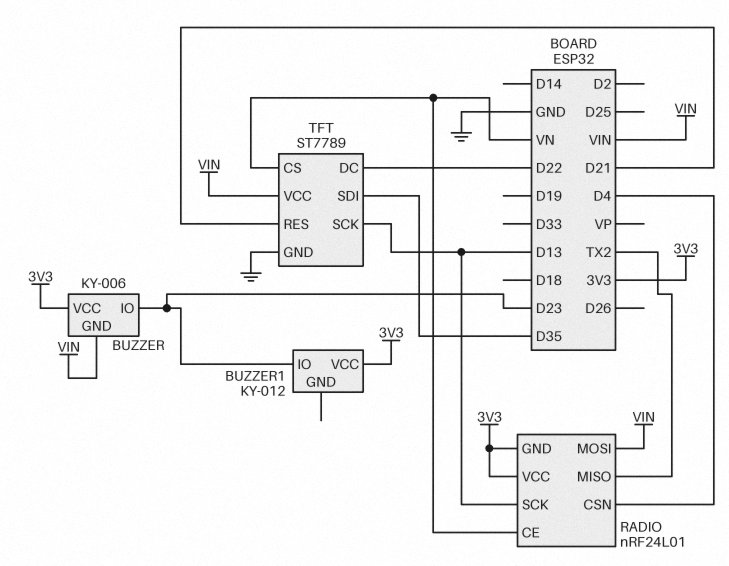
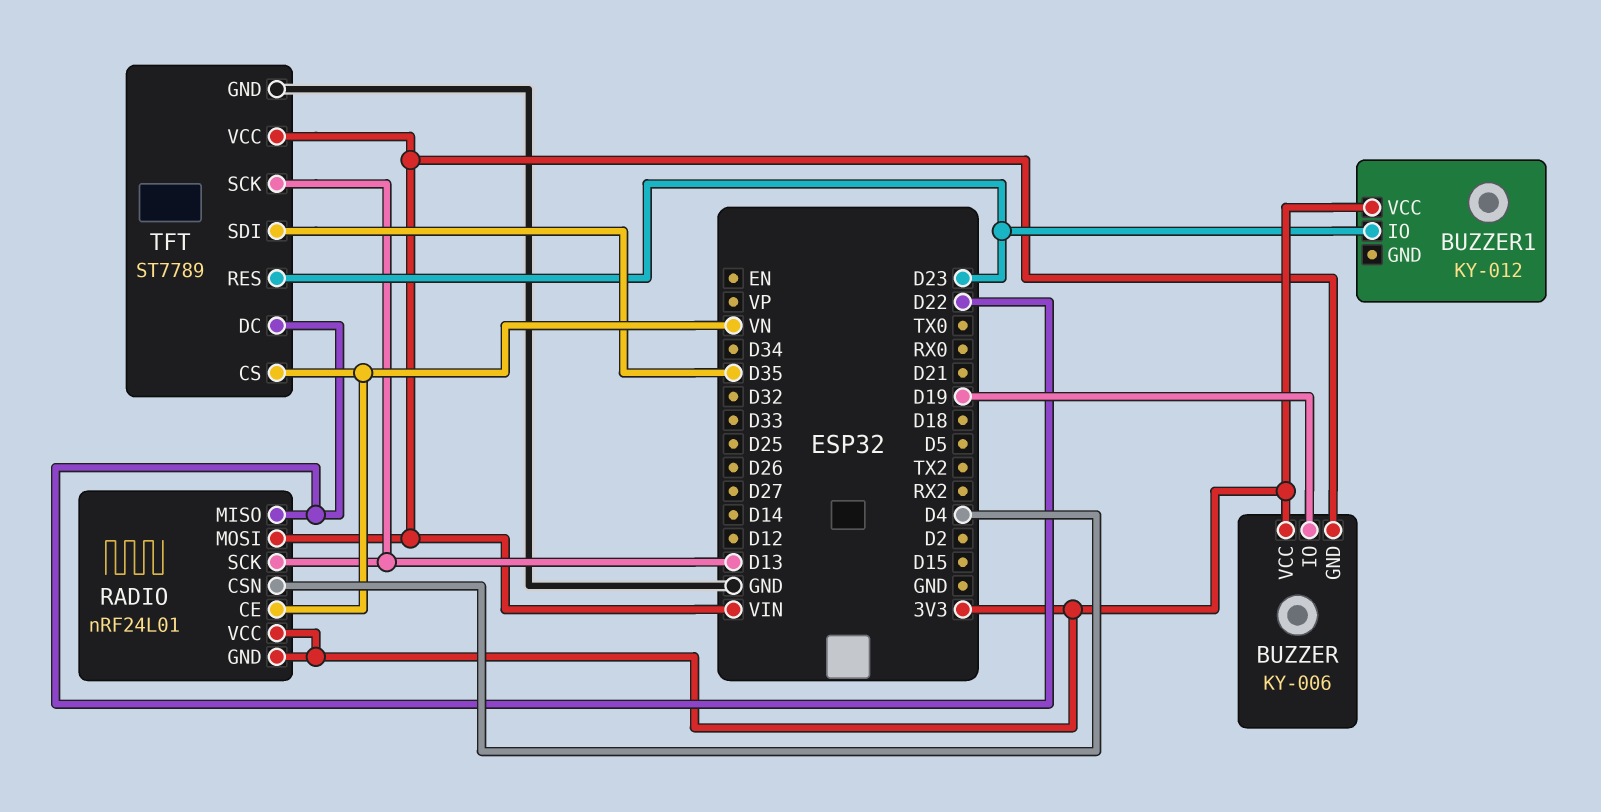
BUZZER pin IO: D23 -> D19
RADIO pin MISO: TX2 -> D22
TFT pin RES: D21 -> D23

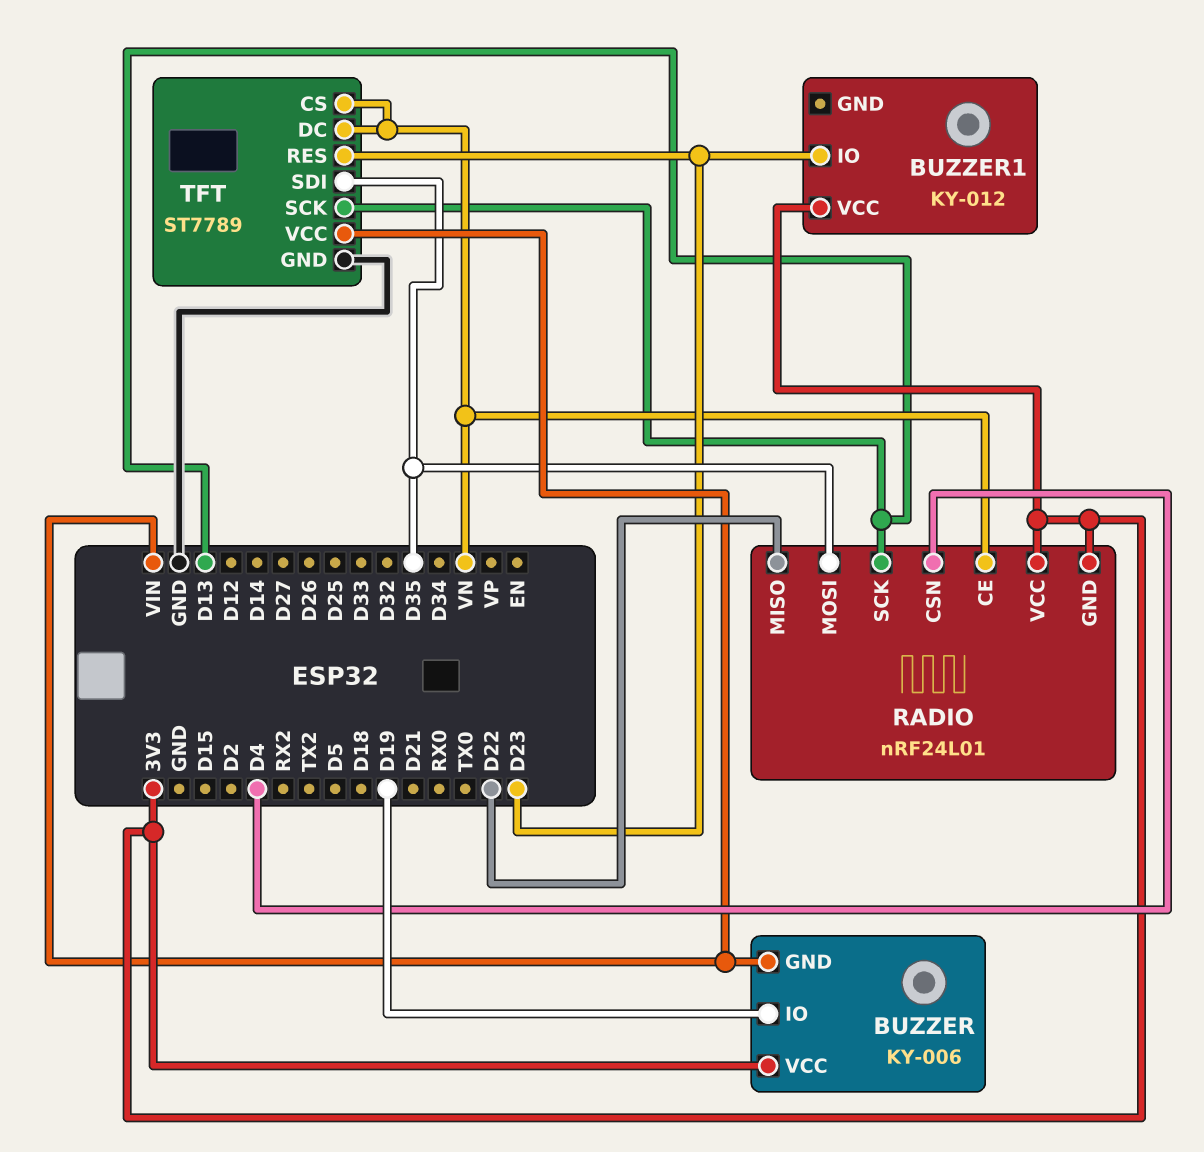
RADIO pin MOSI: VIN -> D35
TFT pin DC: D22 -> VN

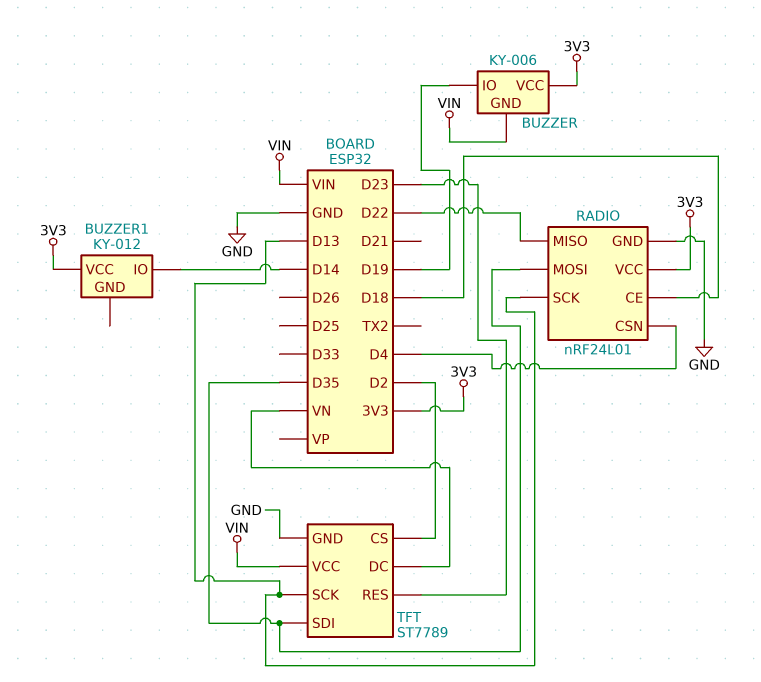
BUZZER1 pin IO: D23 -> D14
RADIO pin CE: VN -> D18
RADIO pin GND: 3V3 -> GND
TFT pin CS: VN -> D2

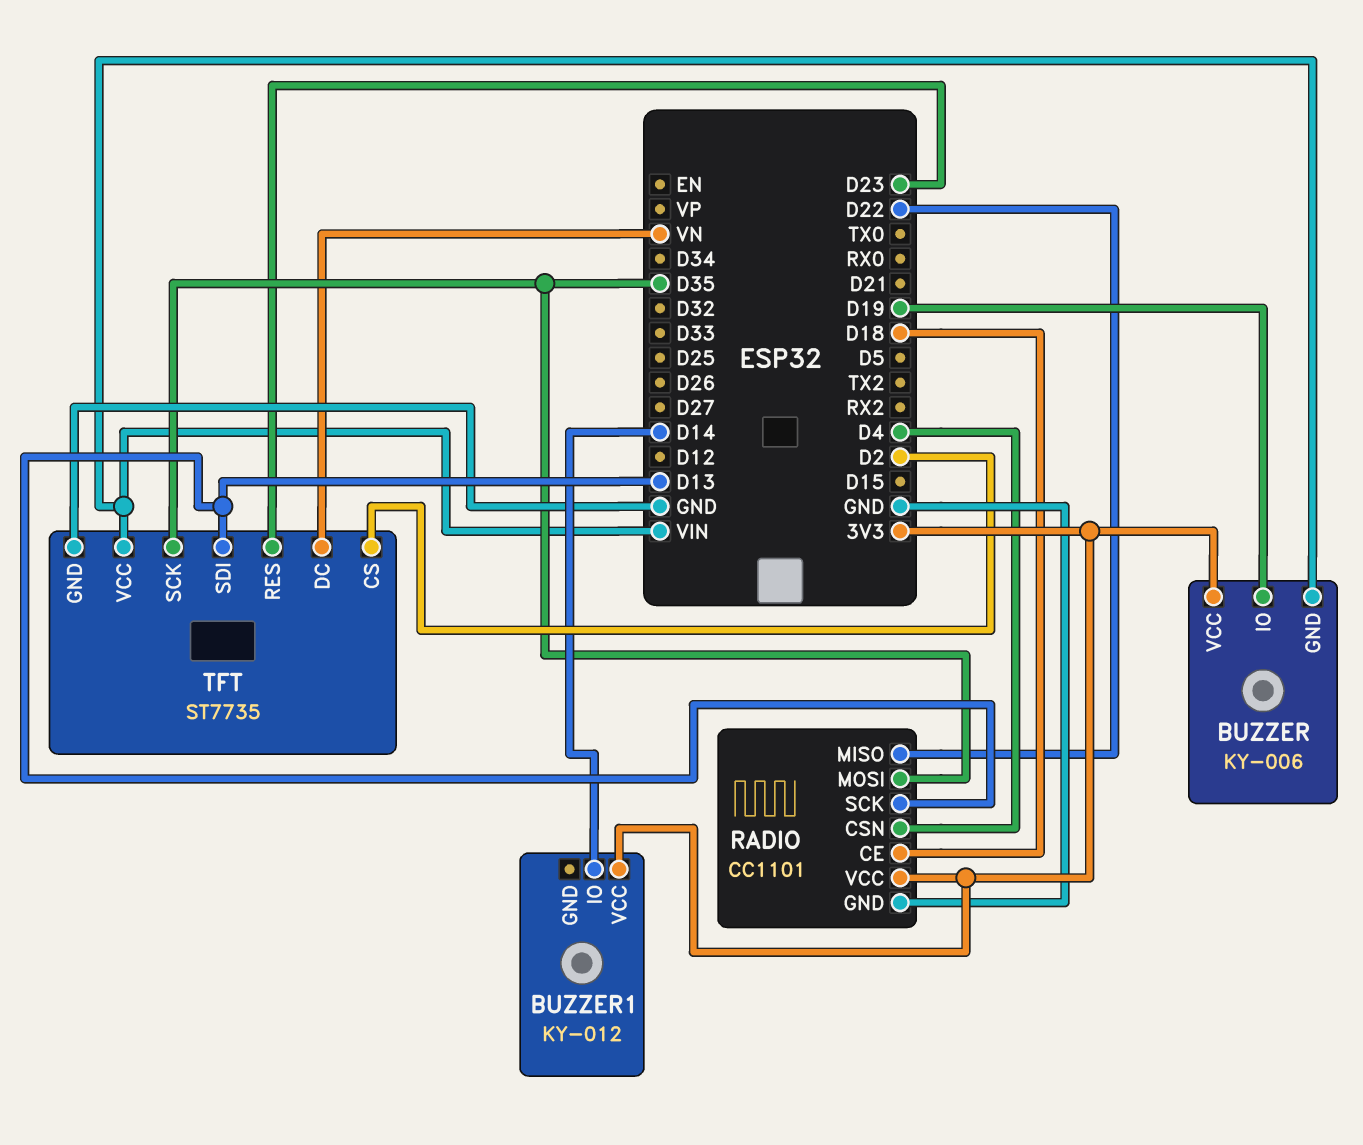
RADIO: nRF24L01 -> CC1101
TFT: ST7789 -> ST7735
TFT pin SCK: D13 -> D35
TFT pin SDI: D35 -> D13

